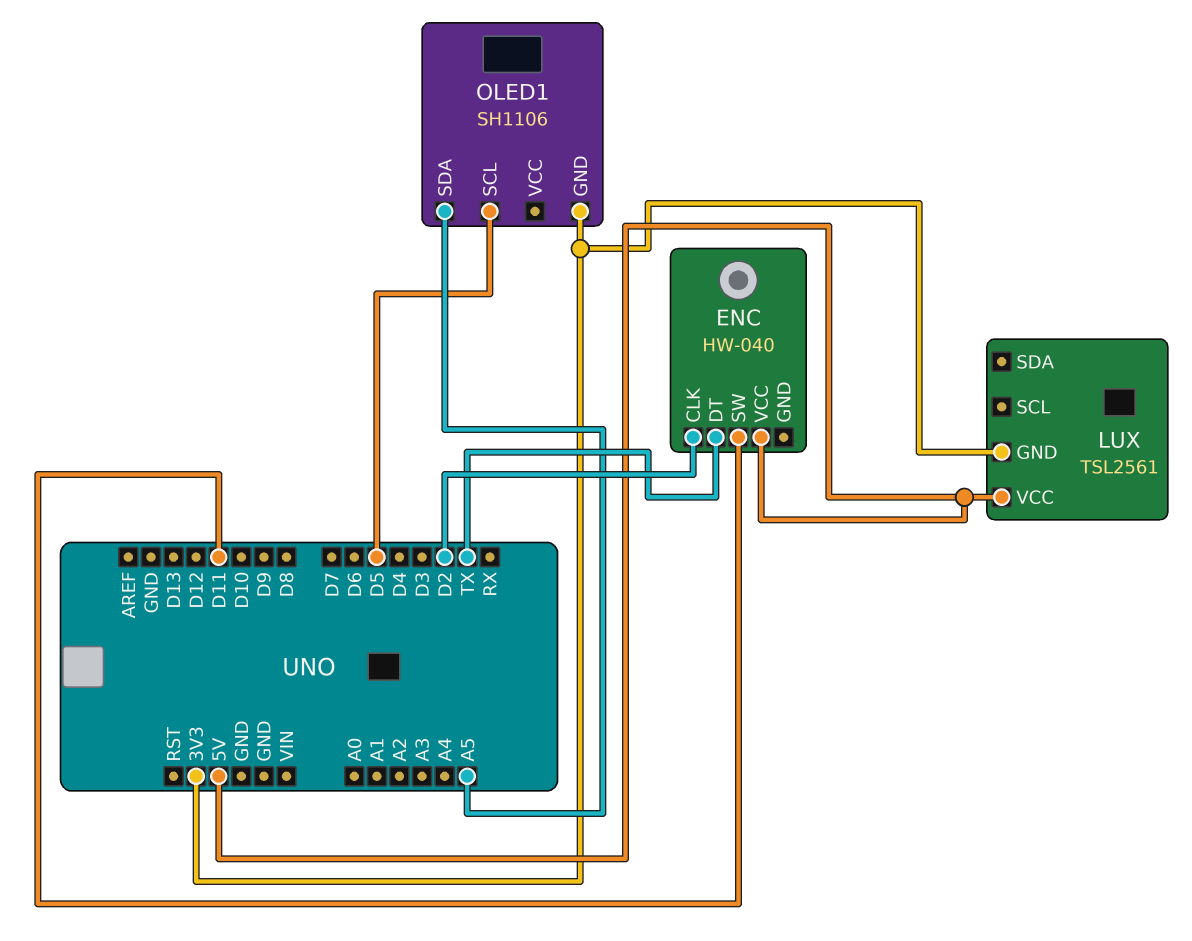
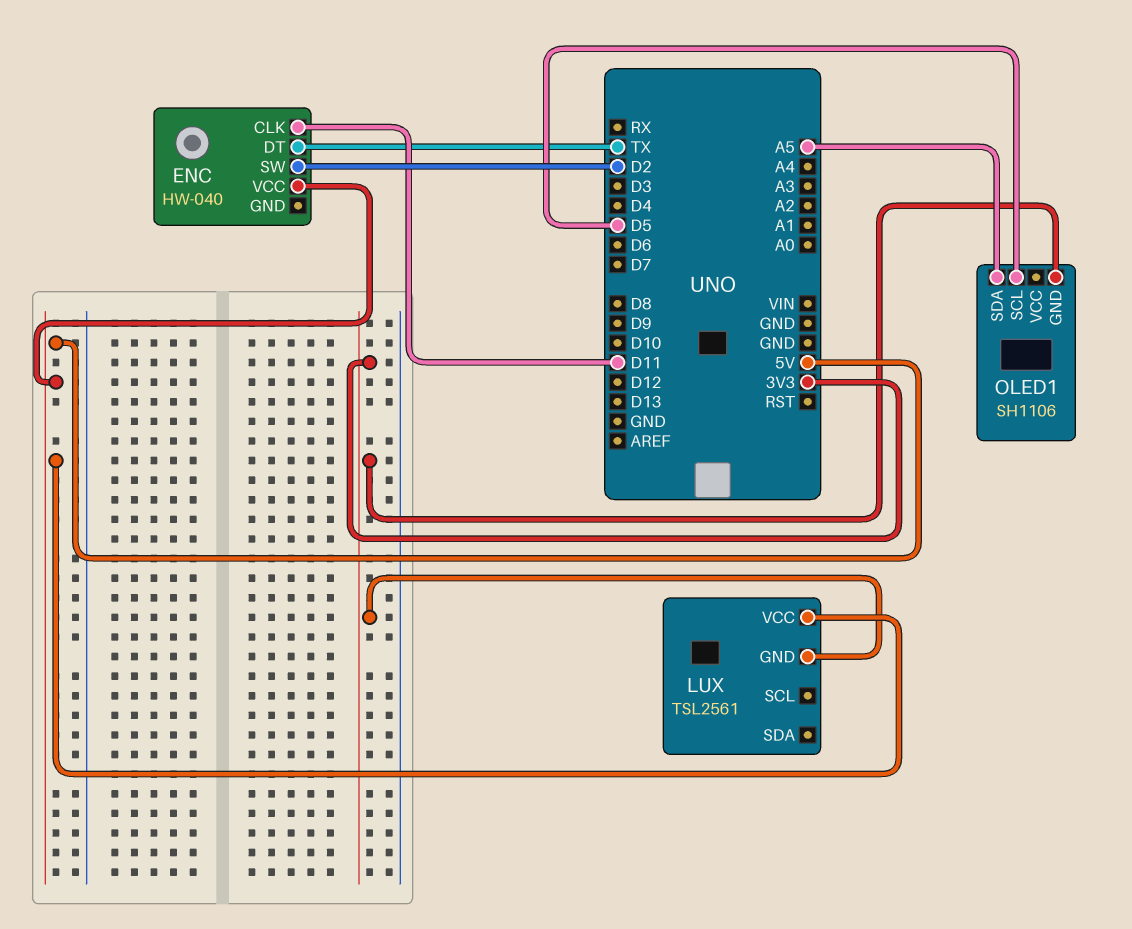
ENC pin CLK: D2 -> D11
ENC pin SW: D11 -> D2

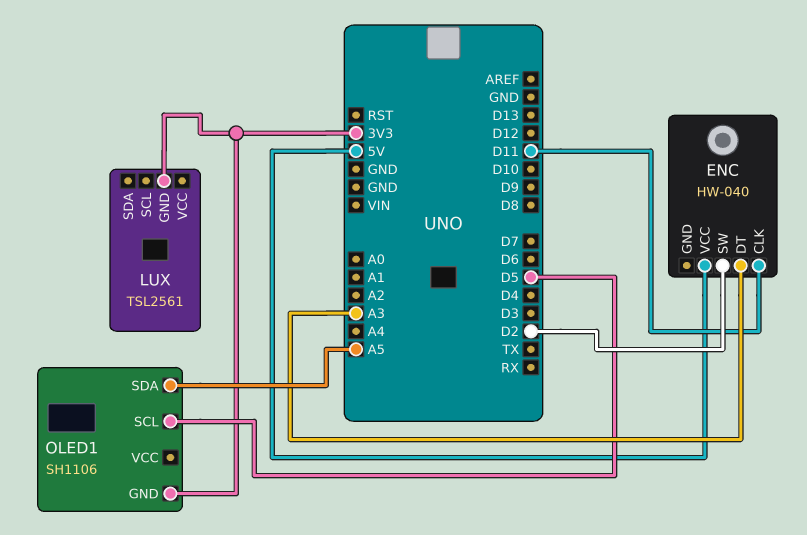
ENC pin DT: TX -> A3
LUX pin VCC: 5V -> none

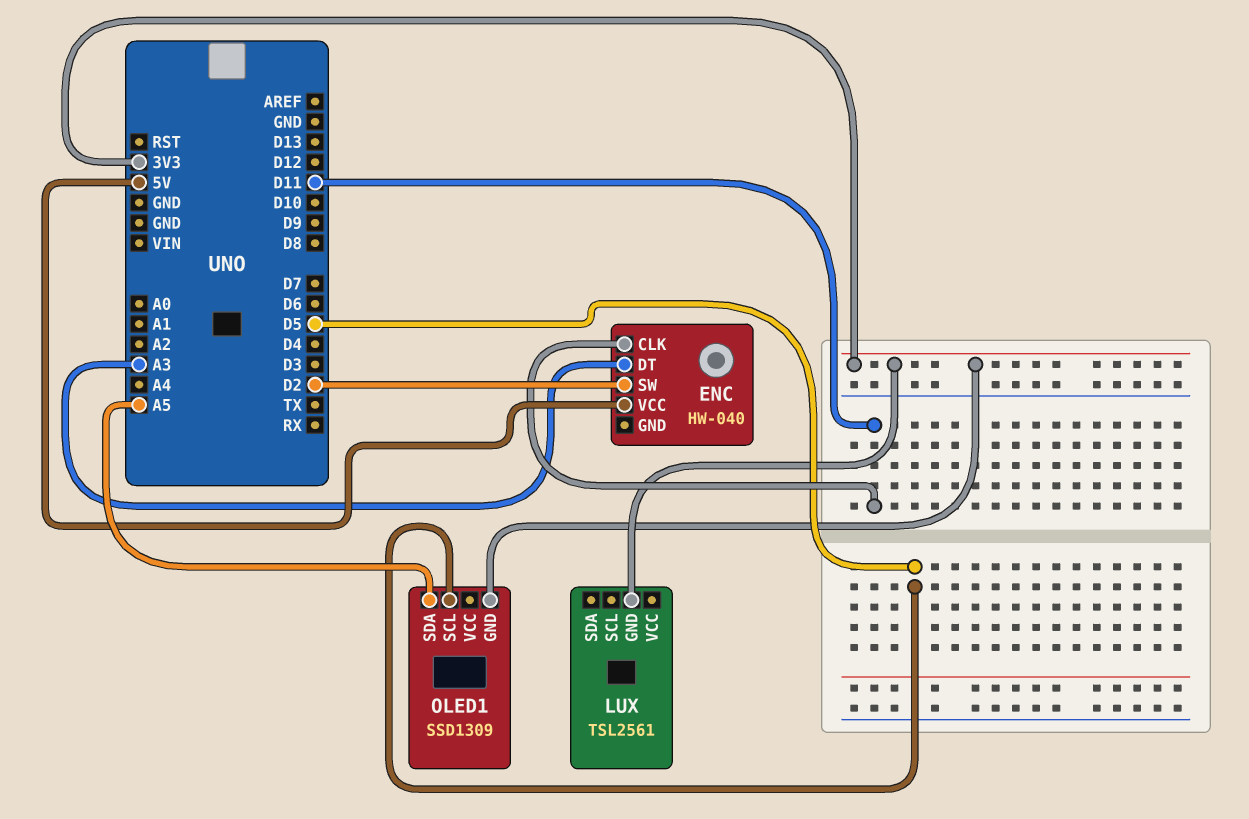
OLED1: SH1106 -> SSD1309

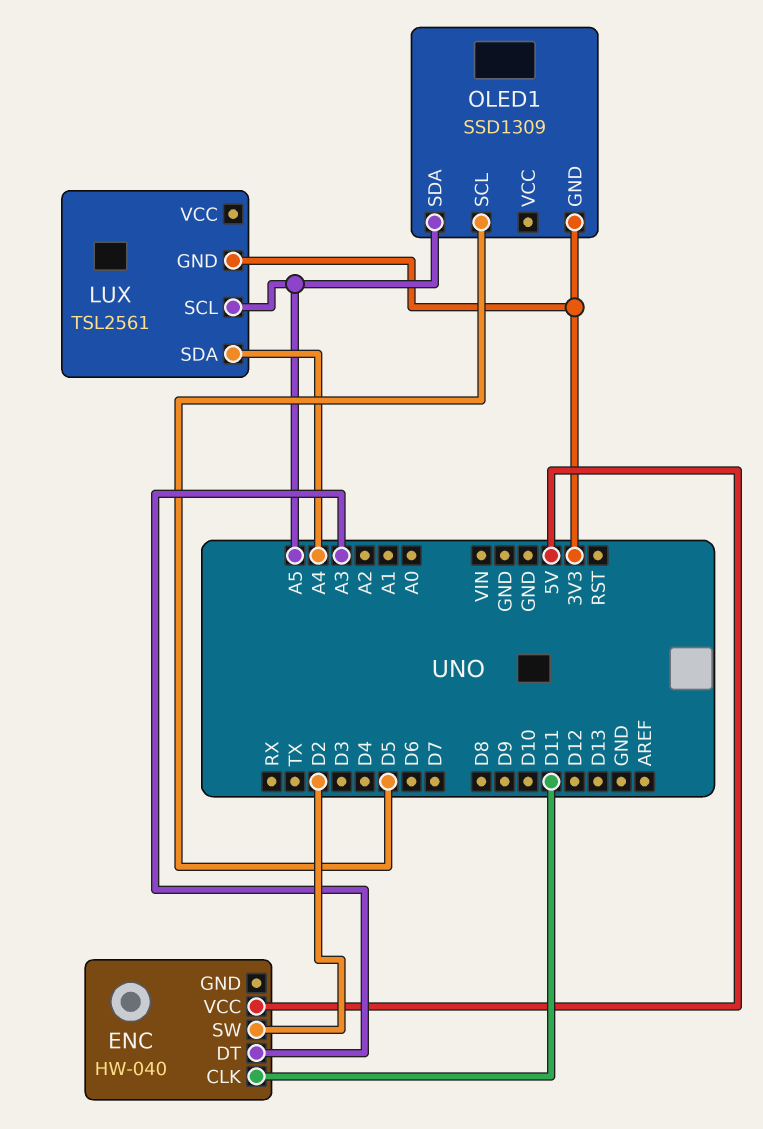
LUX pin SCL: none -> A5
LUX pin SDA: none -> A4

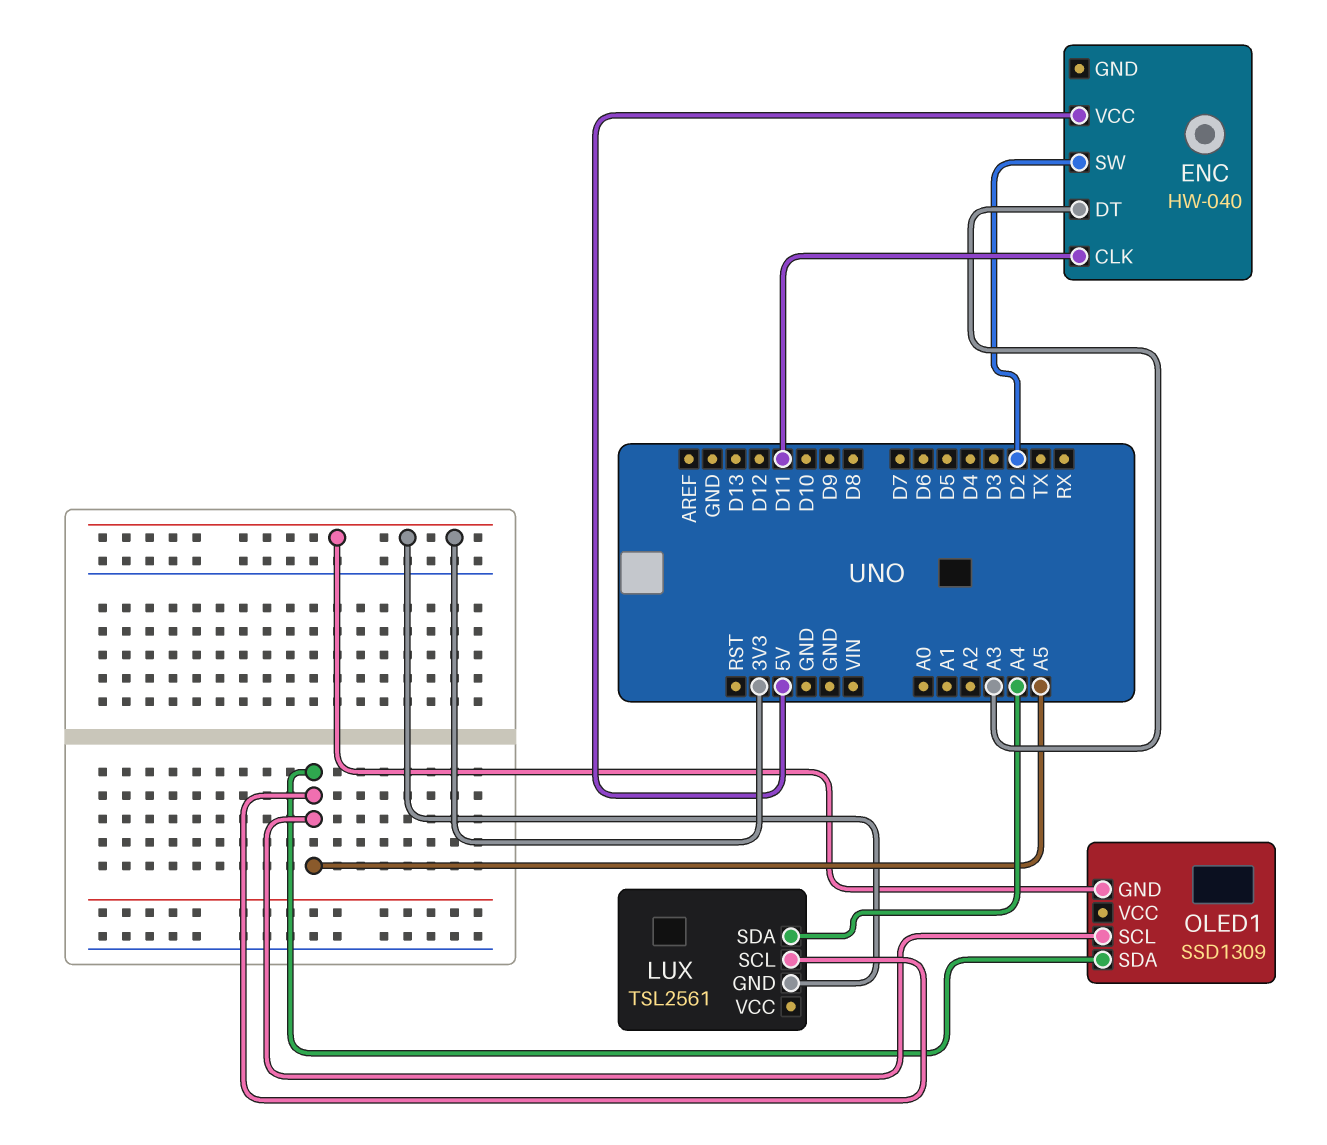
OLED1 pin SCL: D5 -> A5

